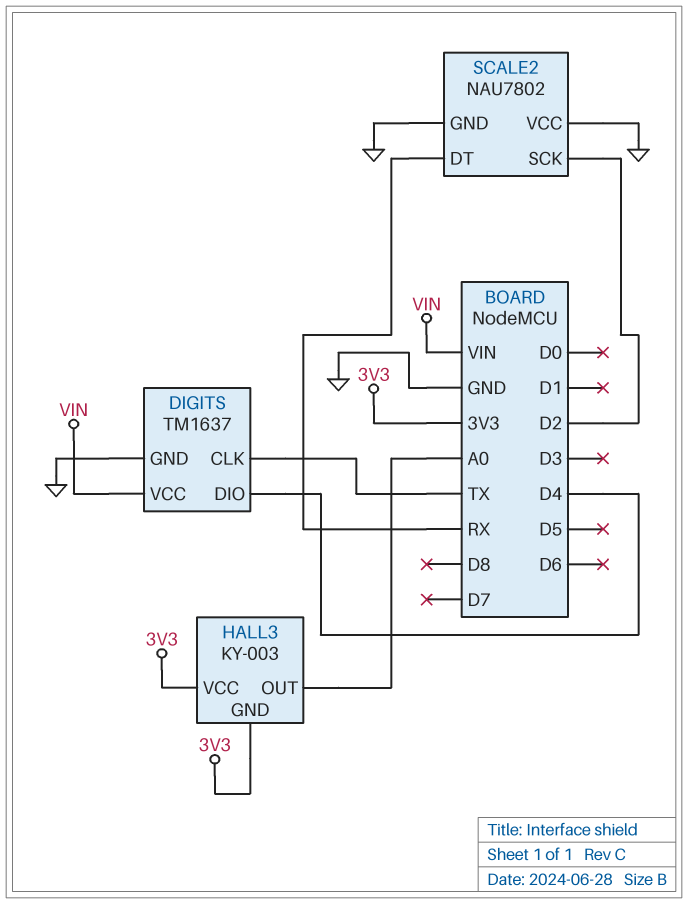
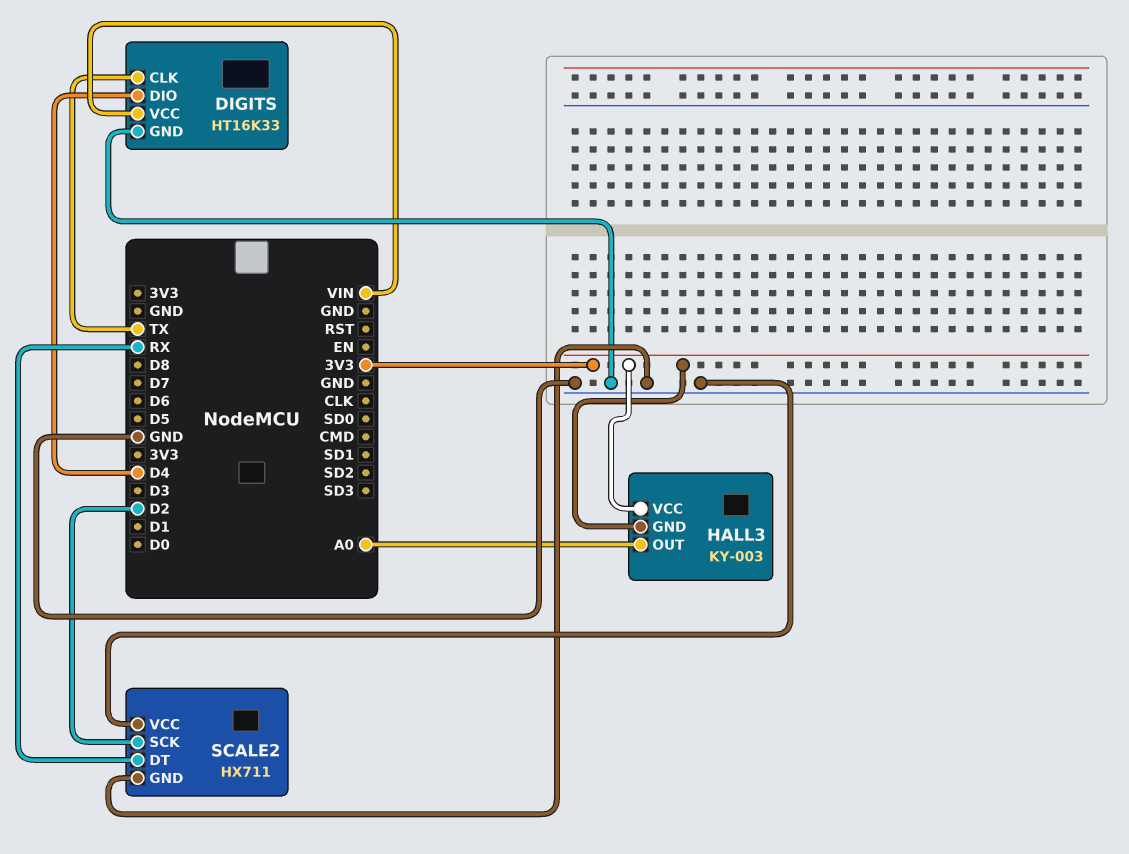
DIGITS: TM1637 -> HT16K33
SCALE2: NAU7802 -> HX711

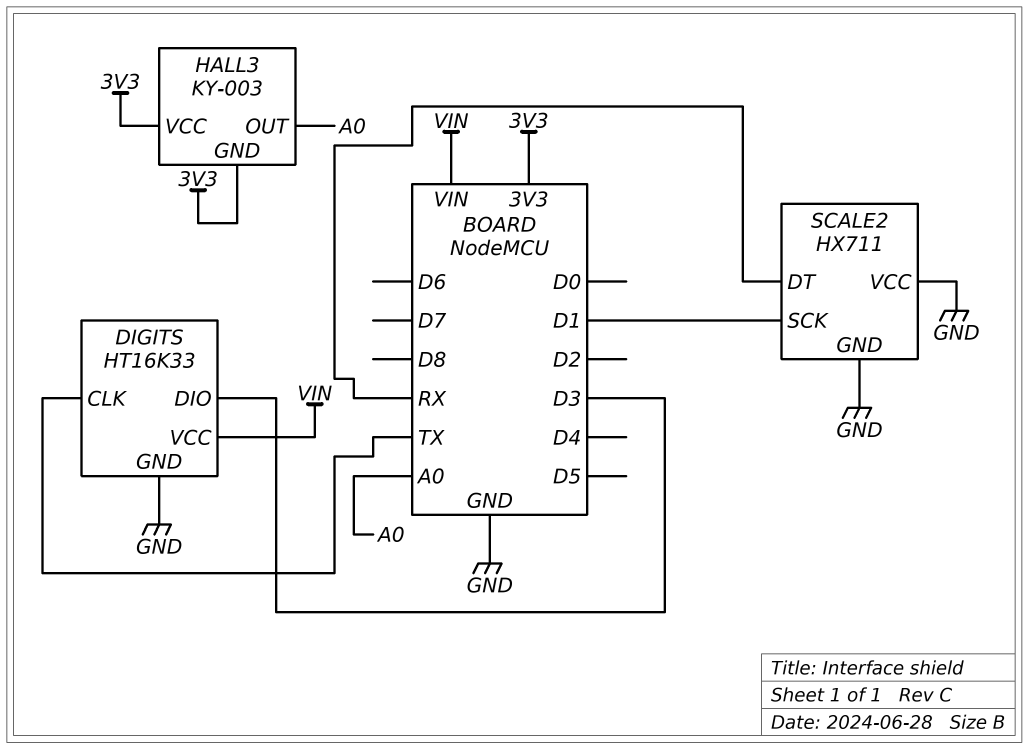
DIGITS pin DIO: D4 -> D3
SCALE2 pin SCK: D2 -> D1

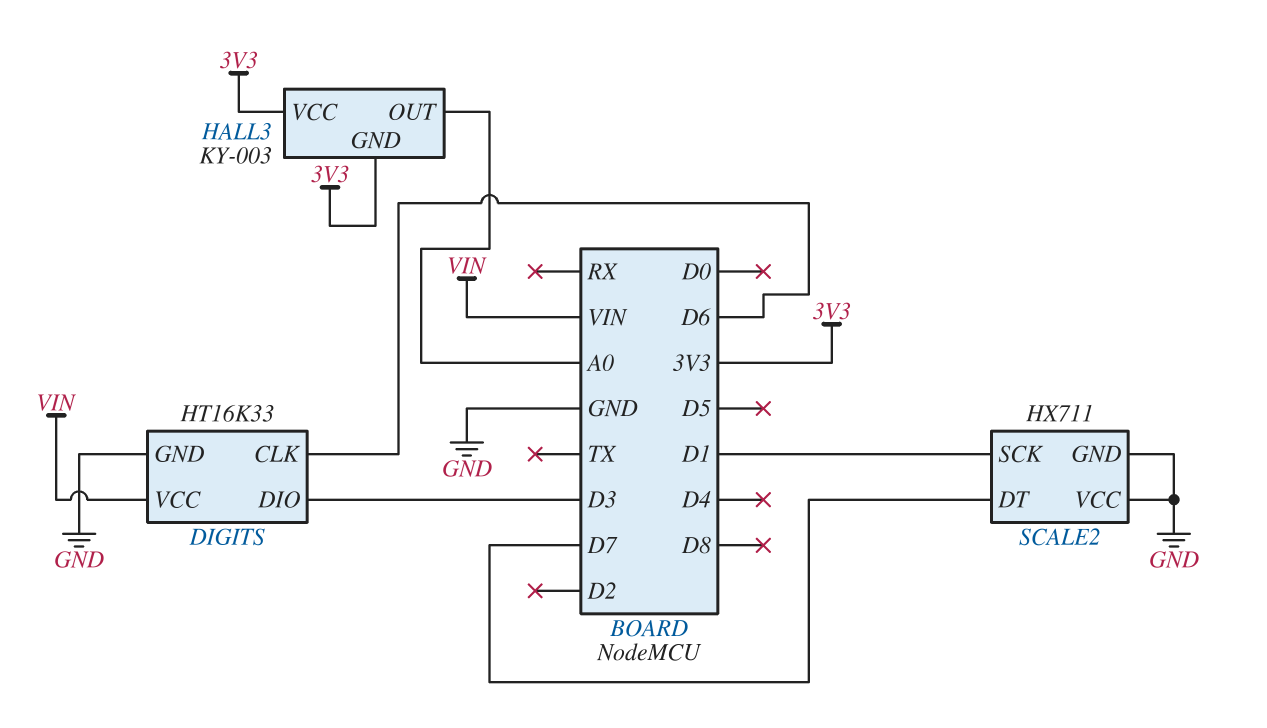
DIGITS pin CLK: TX -> D6
SCALE2 pin DT: RX -> D7

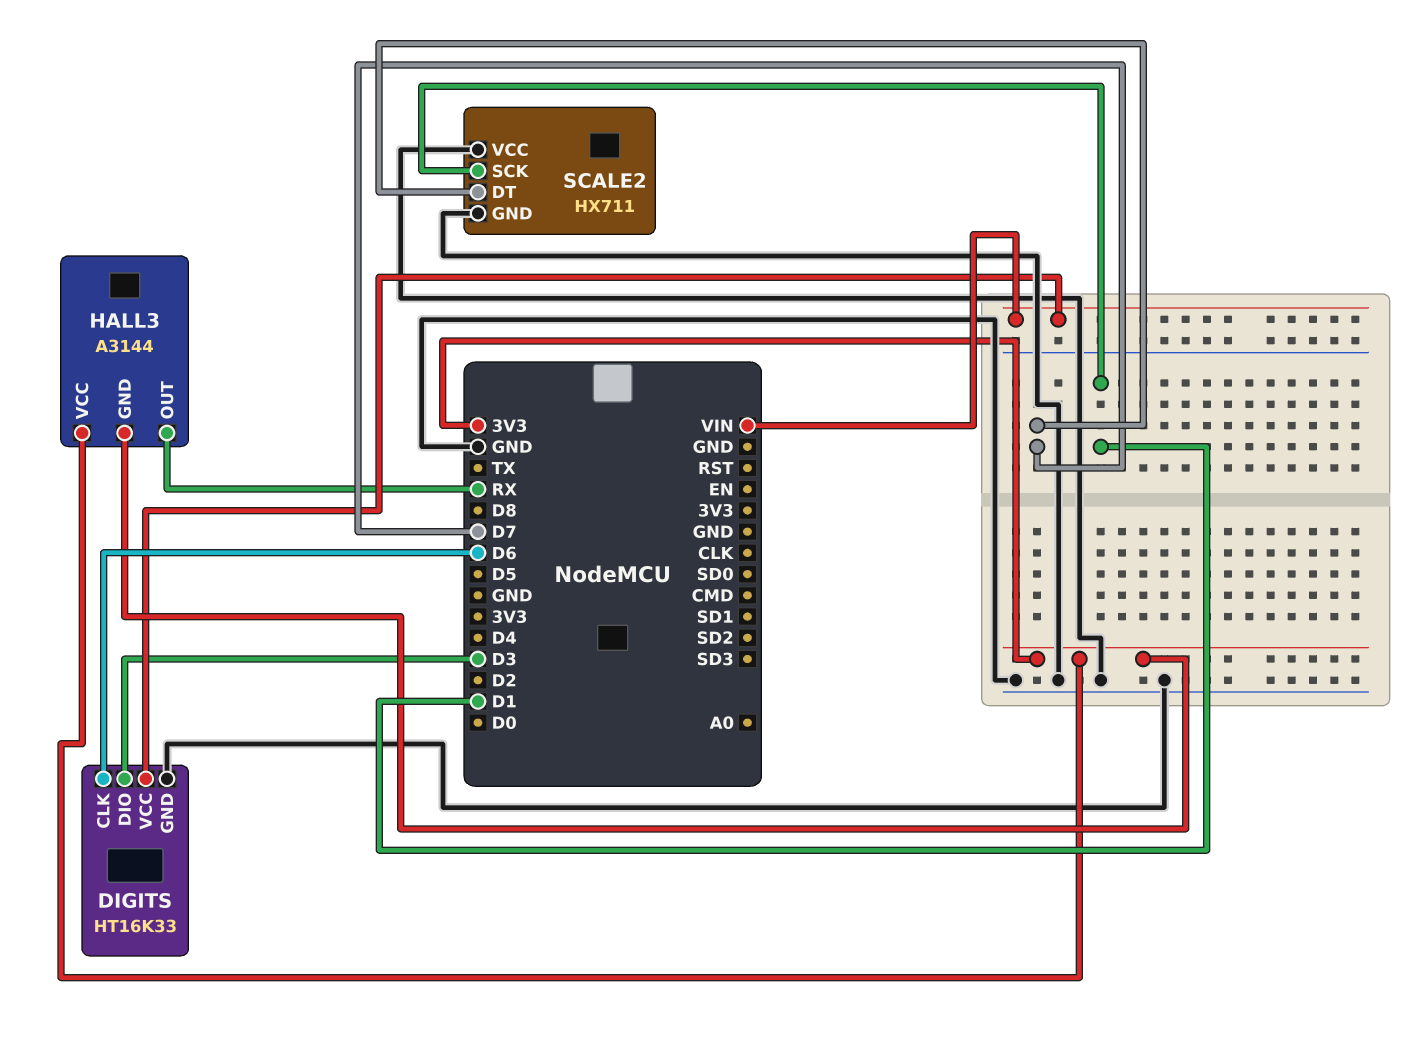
HALL3: KY-003 -> A3144
HALL3 pin OUT: A0 -> RX

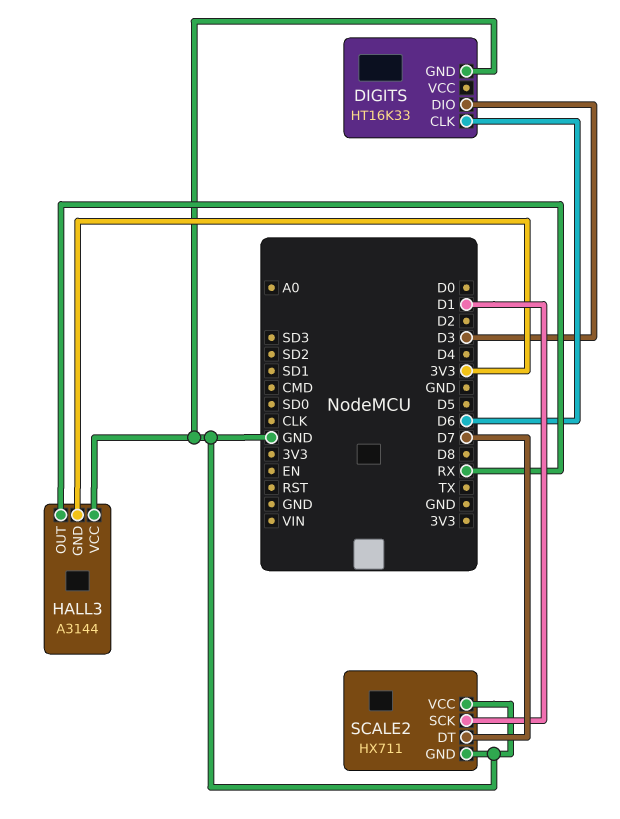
DIGITS pin VCC: VIN -> none
HALL3 pin VCC: 3V3 -> GND

